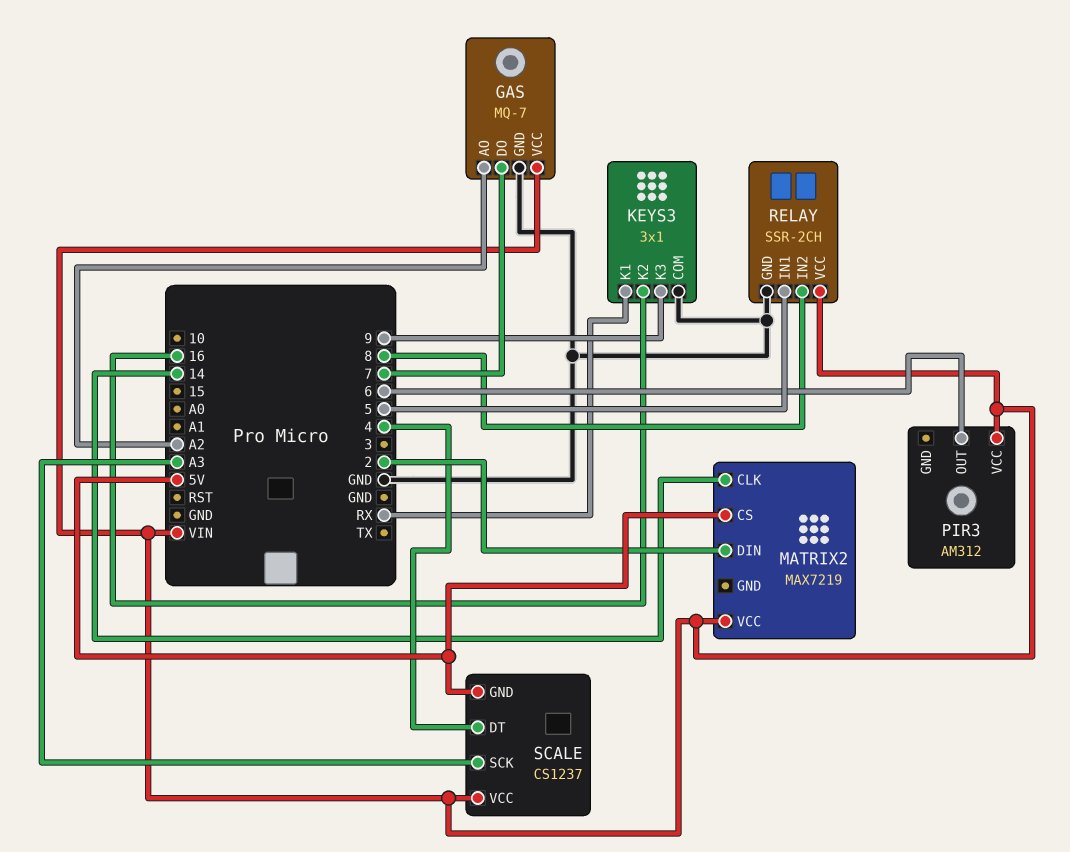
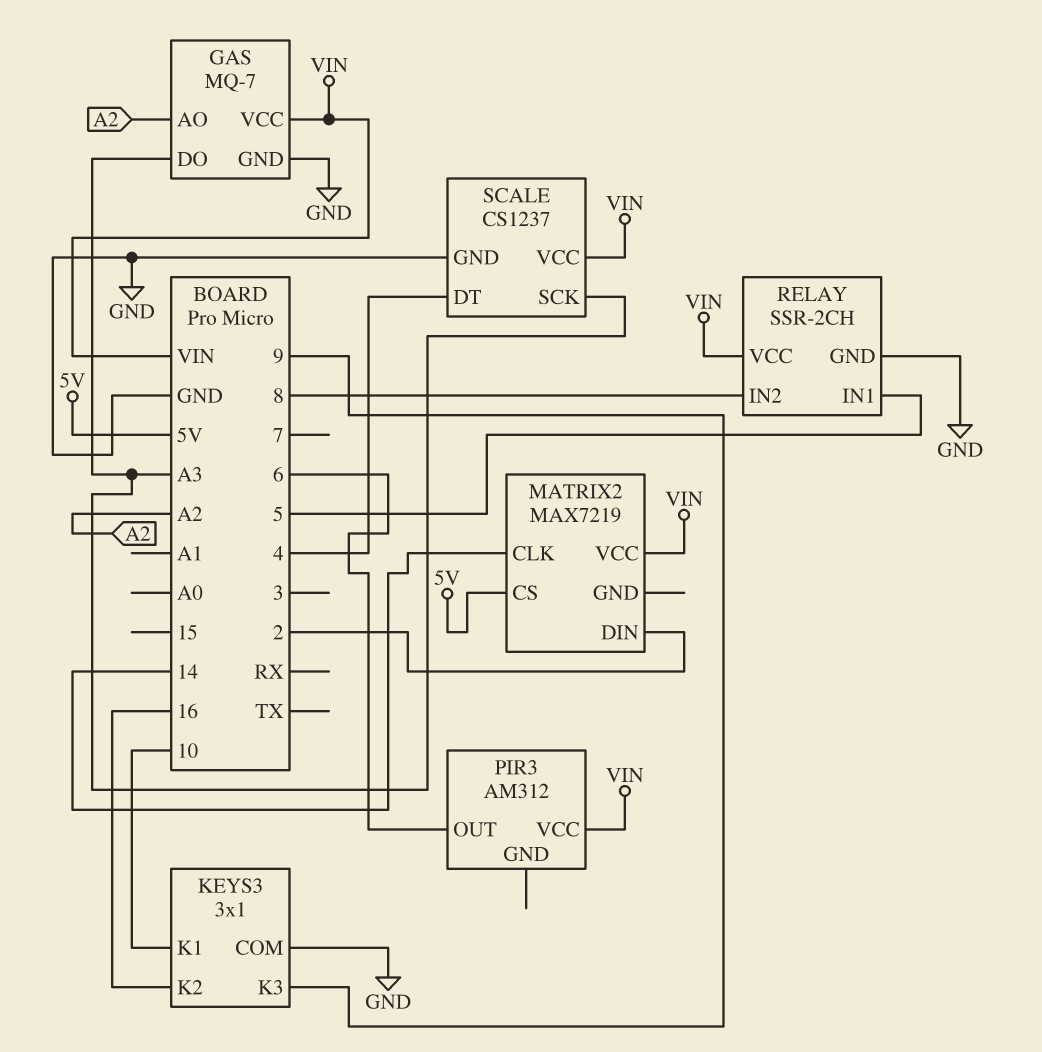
GAS pin DO: 7 -> A3
KEYS3 pin K1: RX -> 10
SCALE pin GND: 5V -> GND

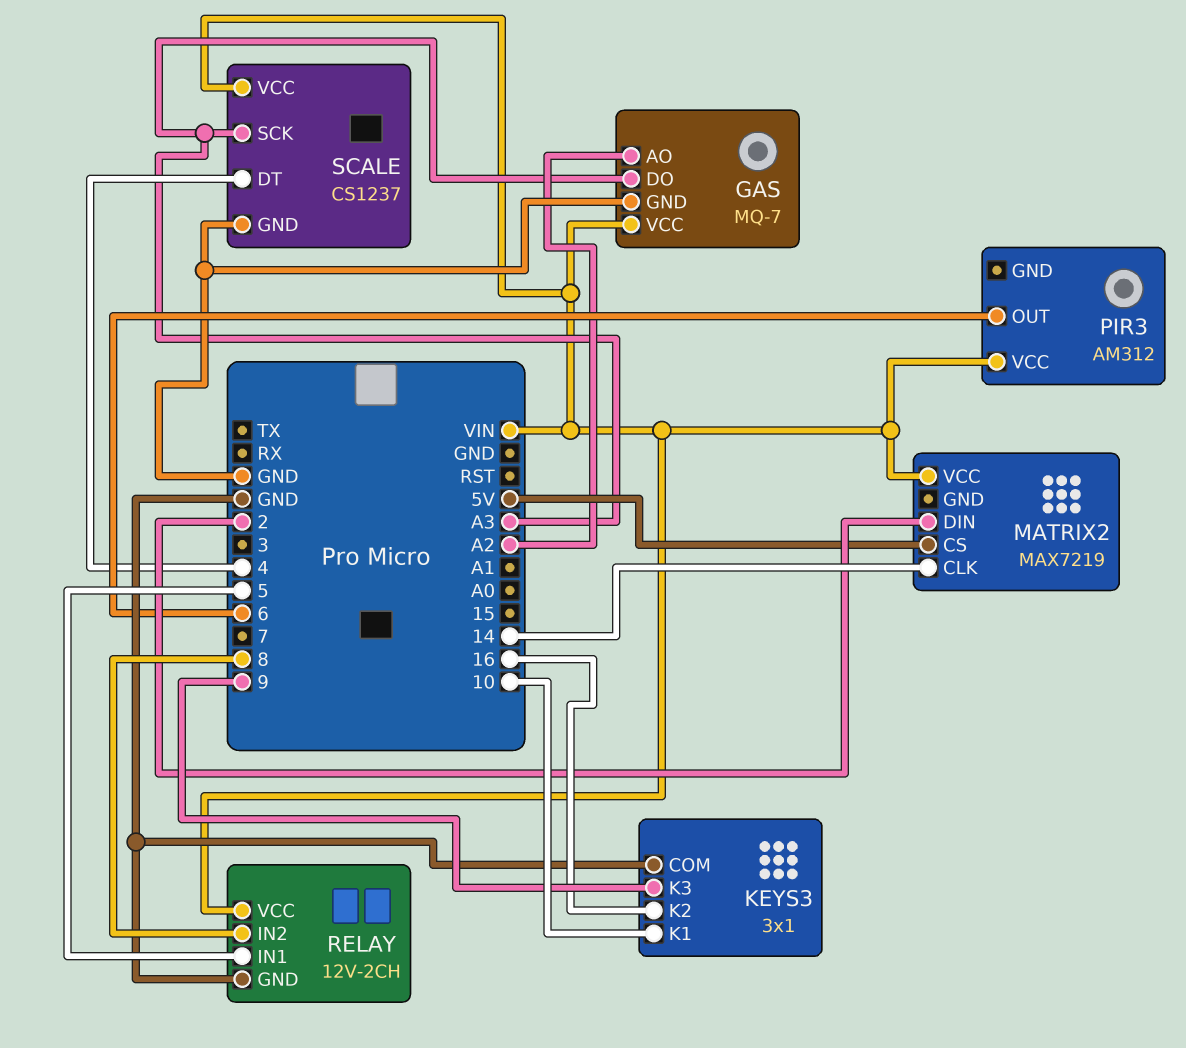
RELAY: SSR-2CH -> 12V-2CH

